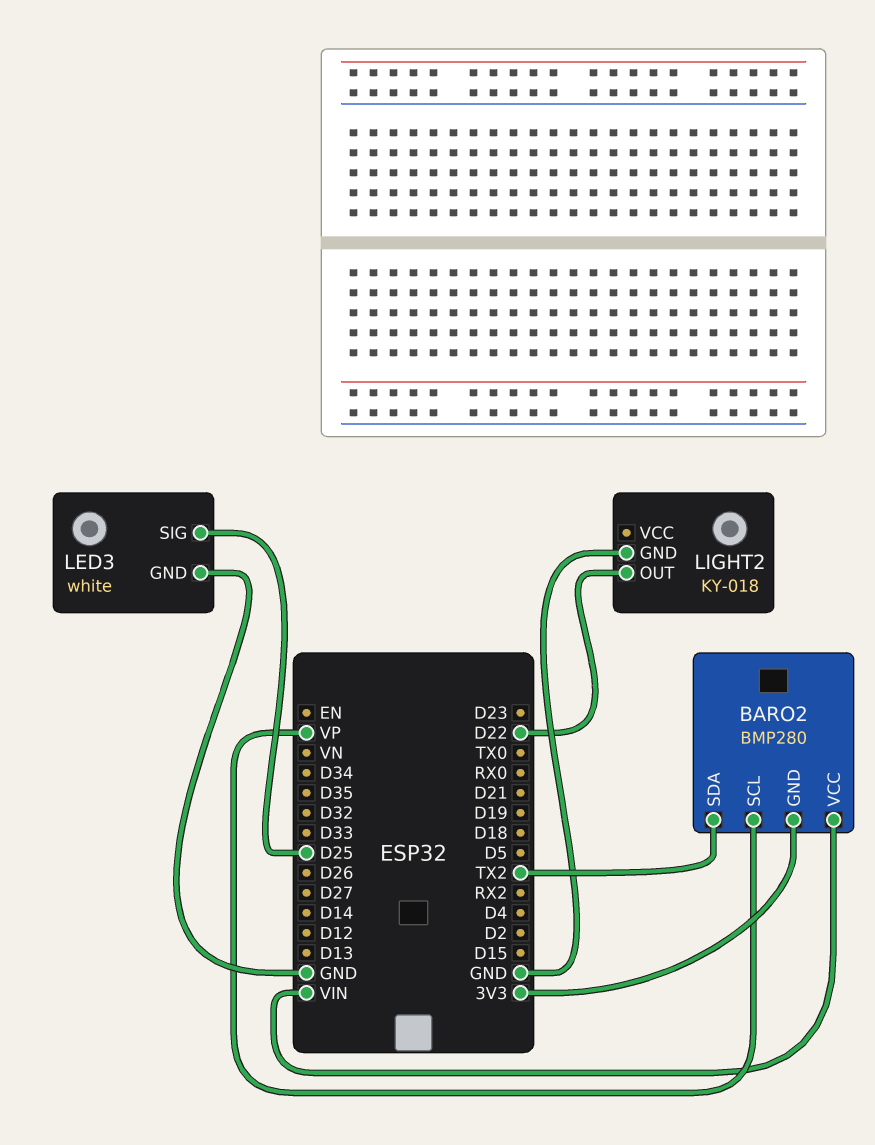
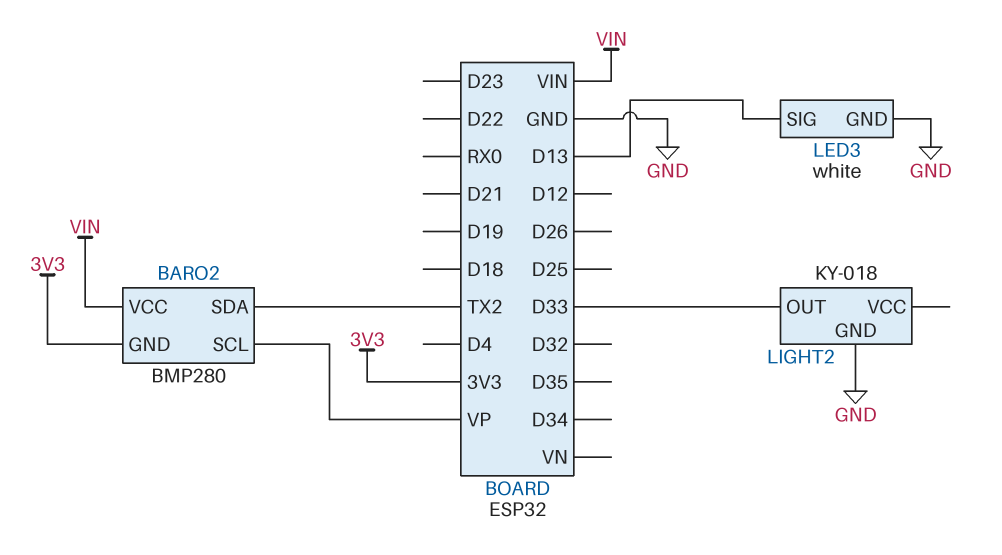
LED3 pin SIG: D25 -> D13
LIGHT2 pin OUT: D22 -> D33

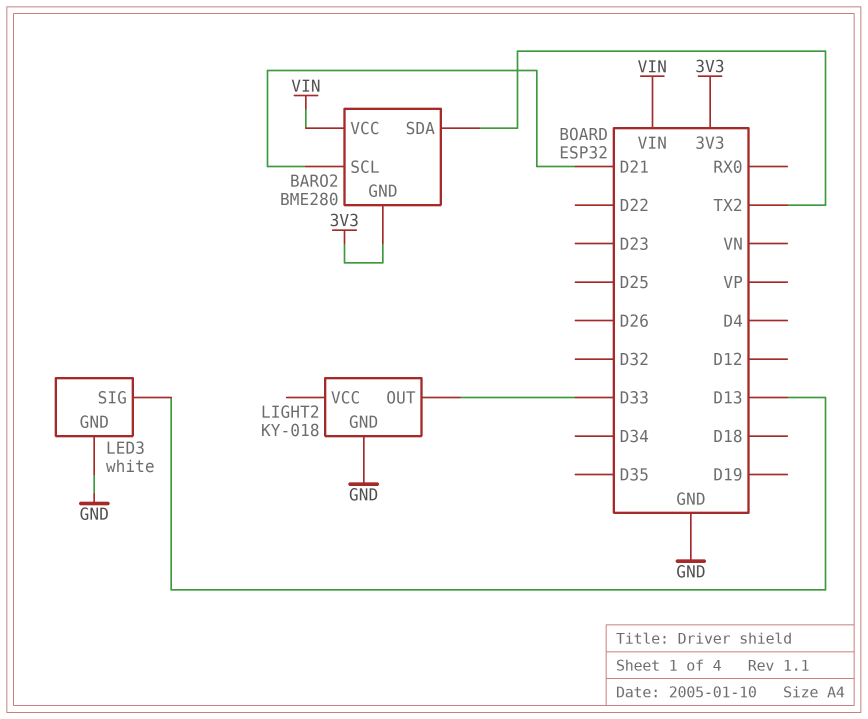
BARO2: BMP280 -> BME280
BARO2 pin SCL: VP -> D21

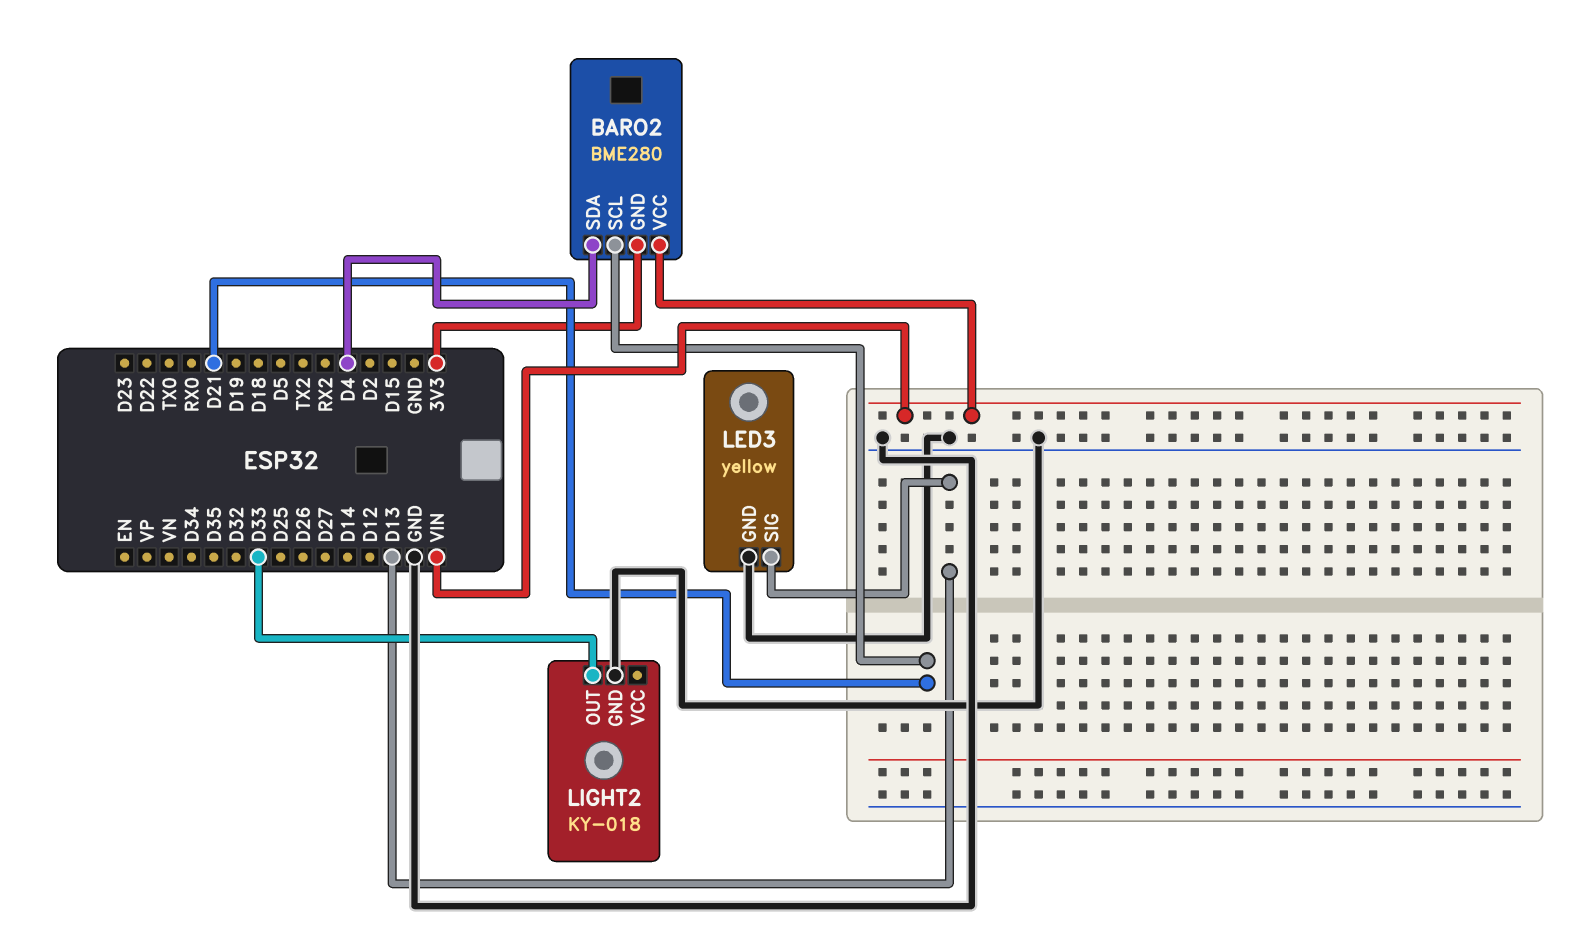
BARO2 pin SDA: TX2 -> D4
LED3: white -> yellow

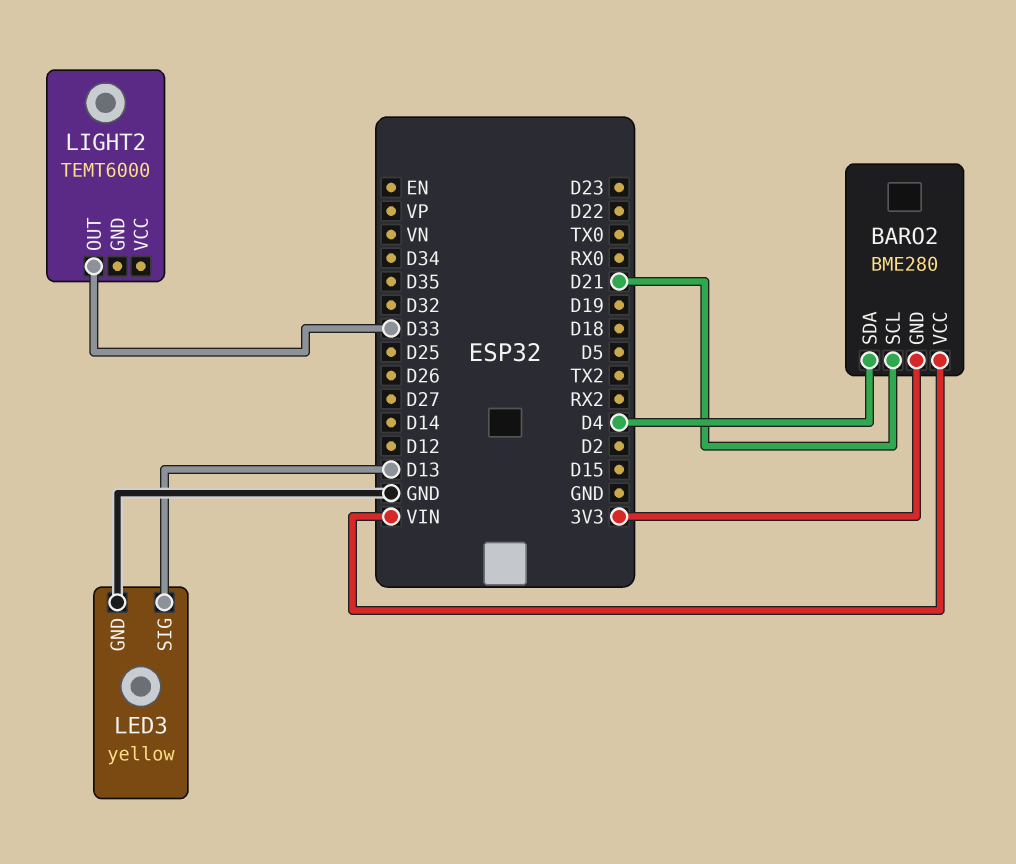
LIGHT2: KY-018 -> TEMT6000
LIGHT2 pin GND: GND -> none

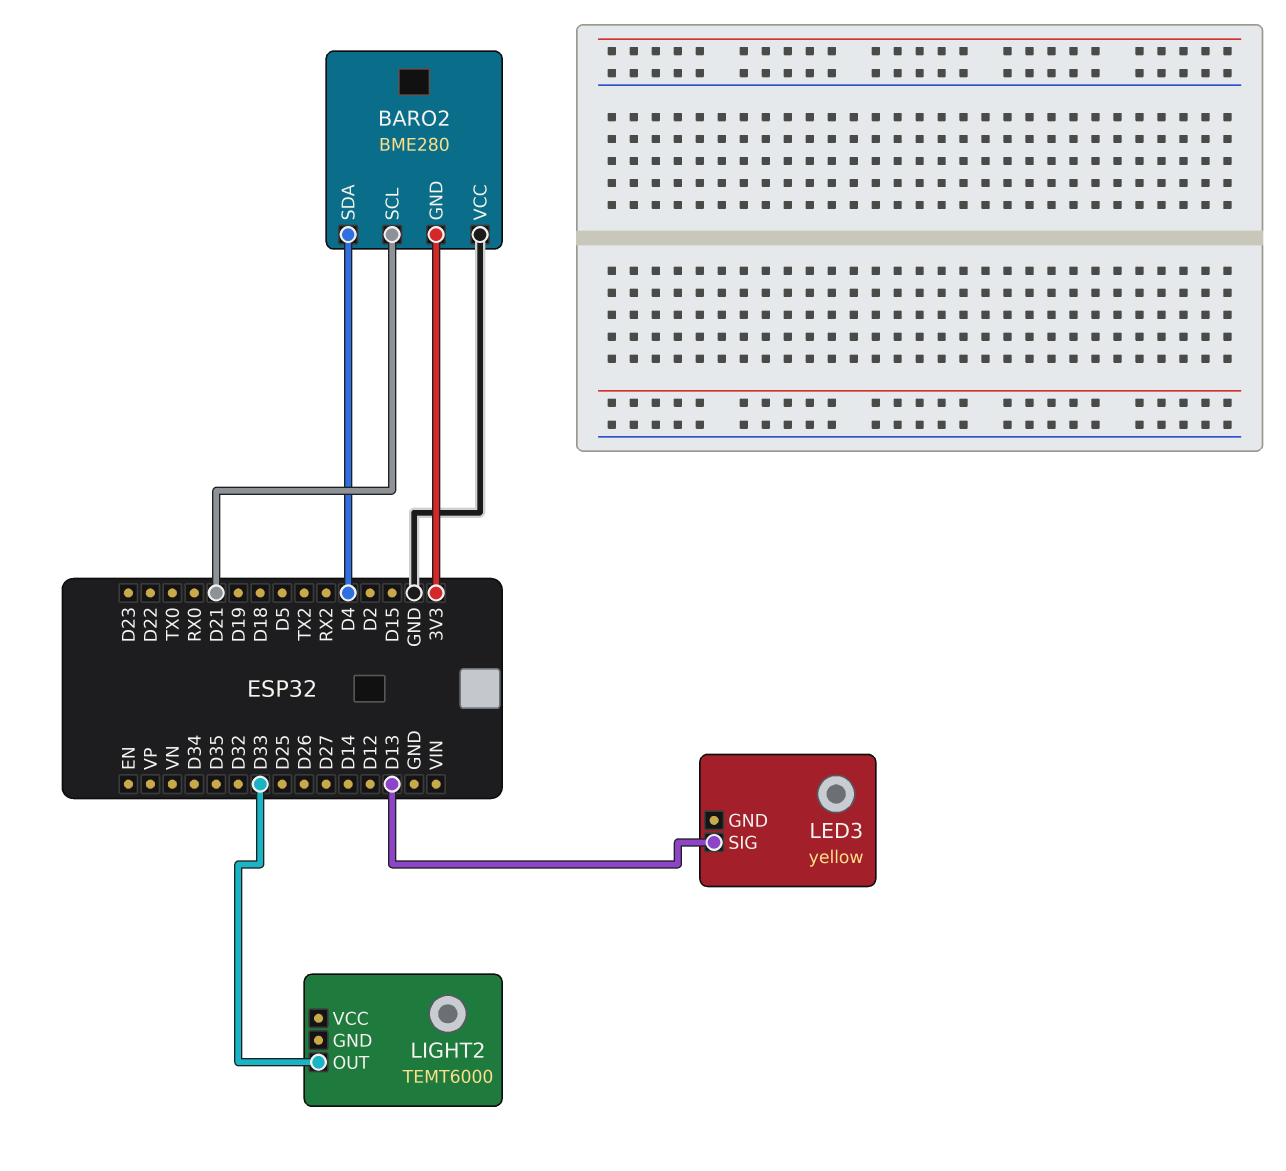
BARO2 pin VCC: VIN -> GND
LED3 pin GND: GND -> none

